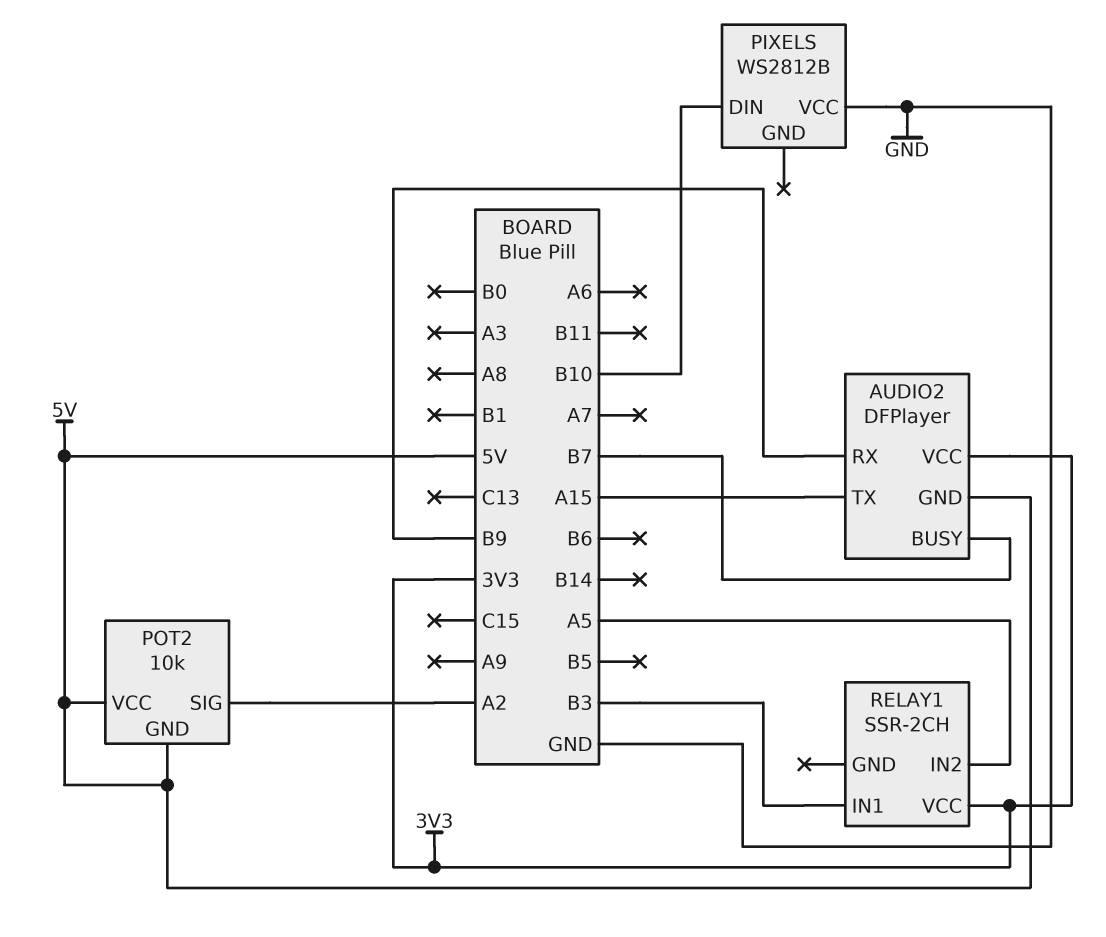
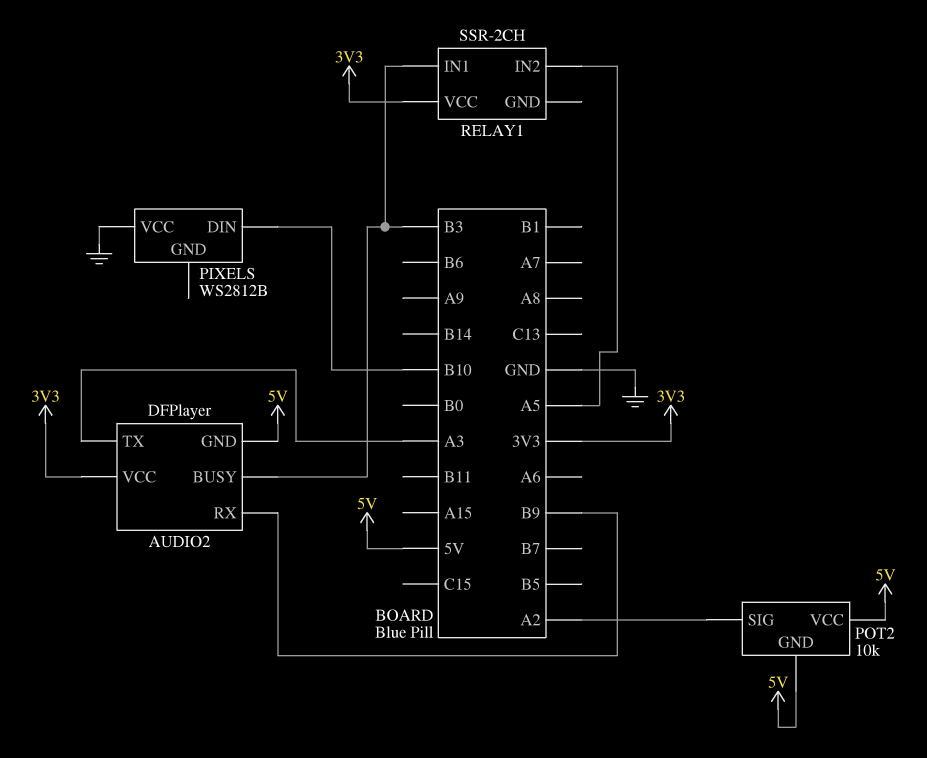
AUDIO2 pin BUSY: B7 -> B3
AUDIO2 pin TX: A15 -> A3

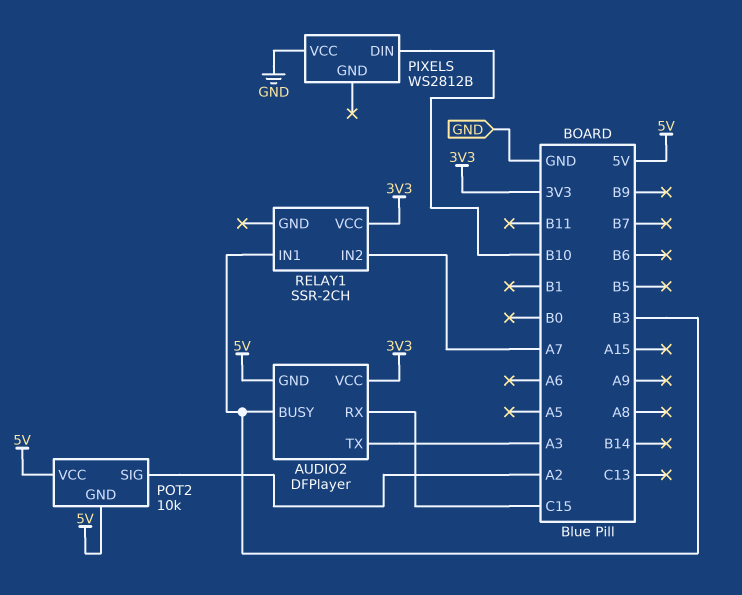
AUDIO2 pin RX: B9 -> C15
RELAY1 pin IN2: A5 -> A7

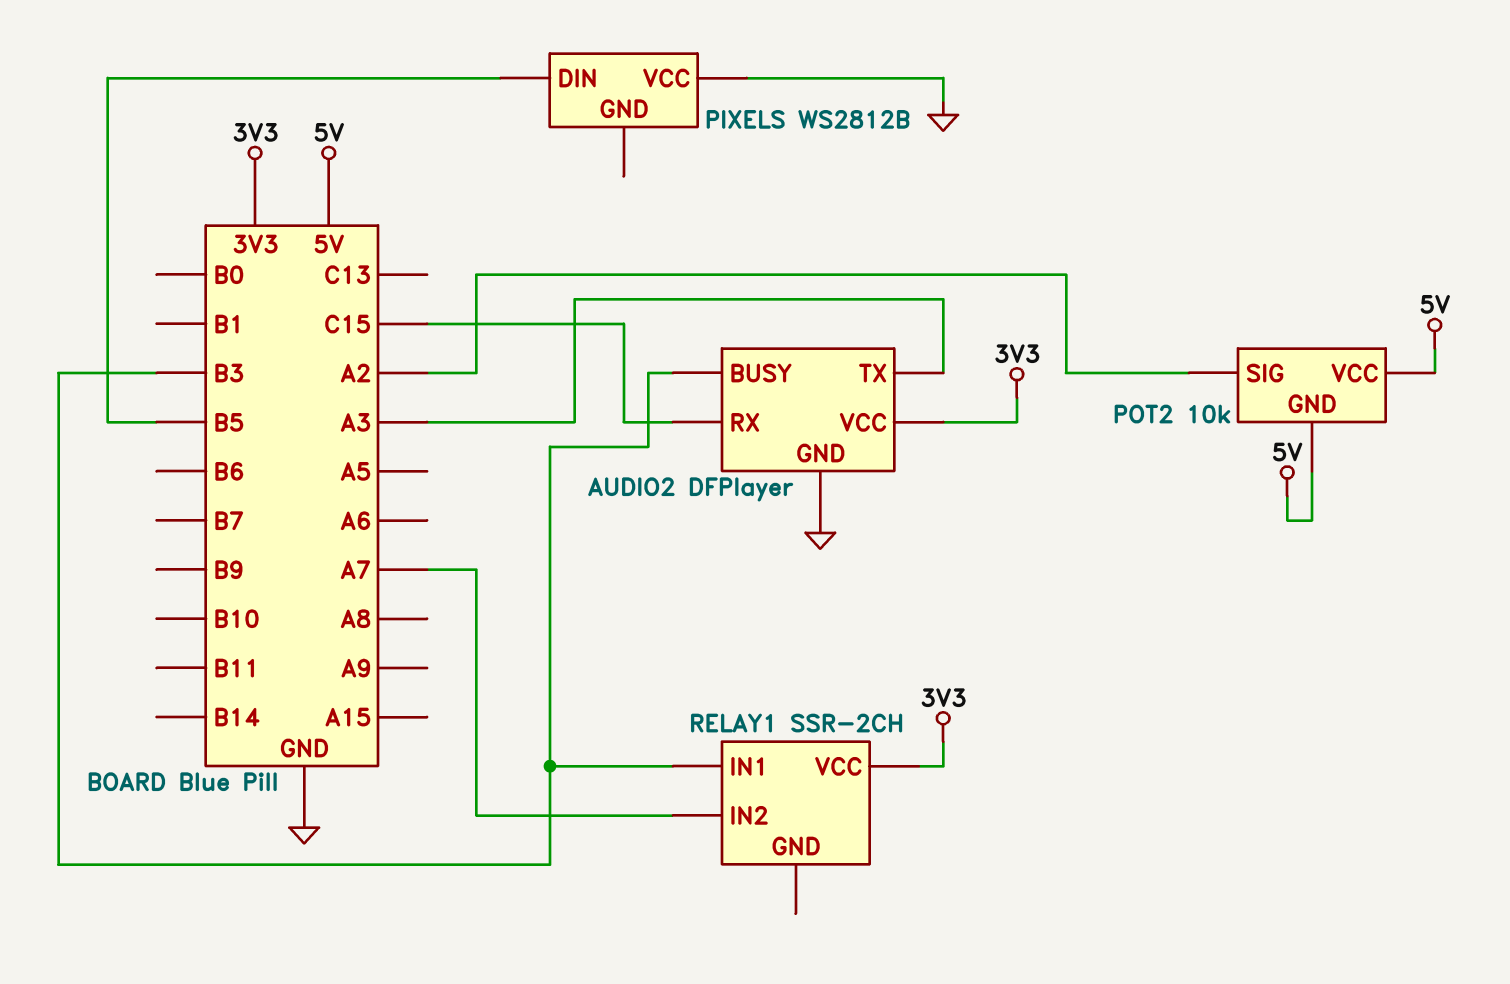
AUDIO2 pin GND: 5V -> GND
PIXELS pin DIN: B10 -> B5

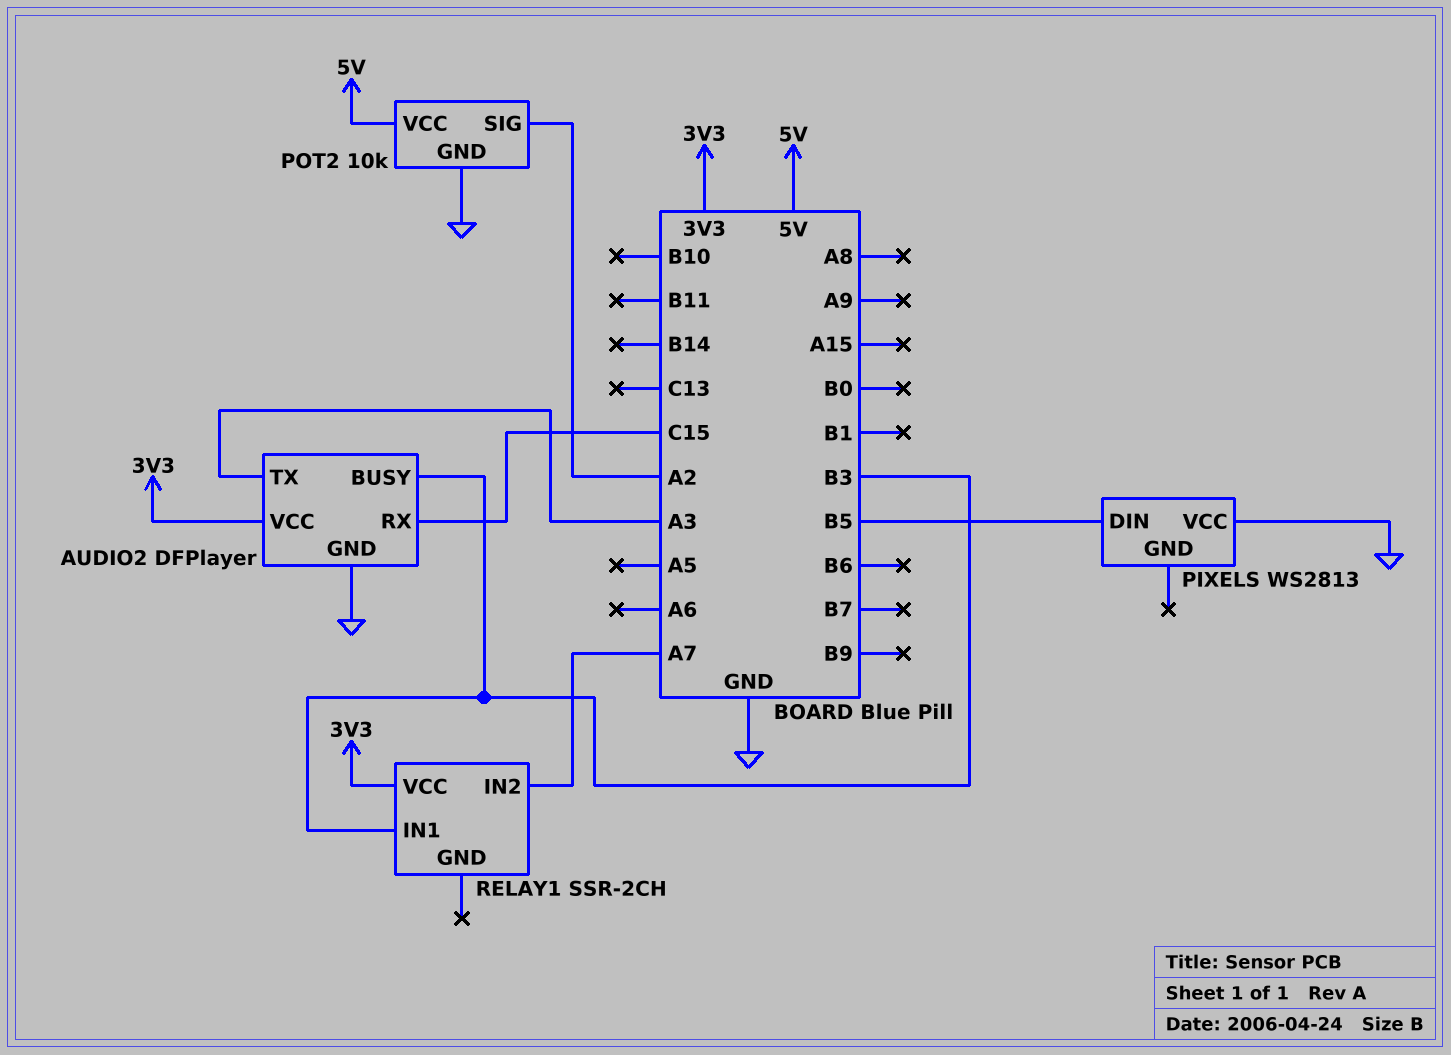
PIXELS: WS2812B -> WS2813
POT2 pin GND: 5V -> GND

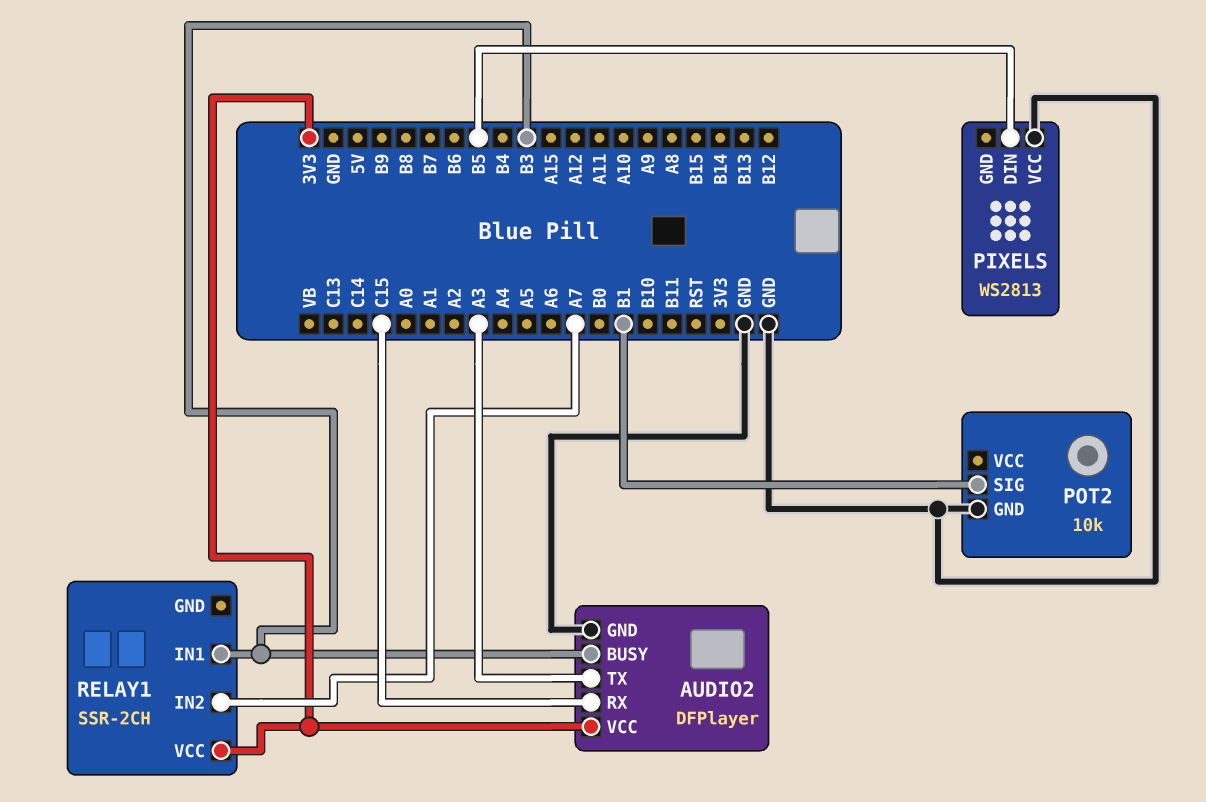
POT2 pin SIG: A2 -> B1
POT2 pin VCC: 5V -> none

